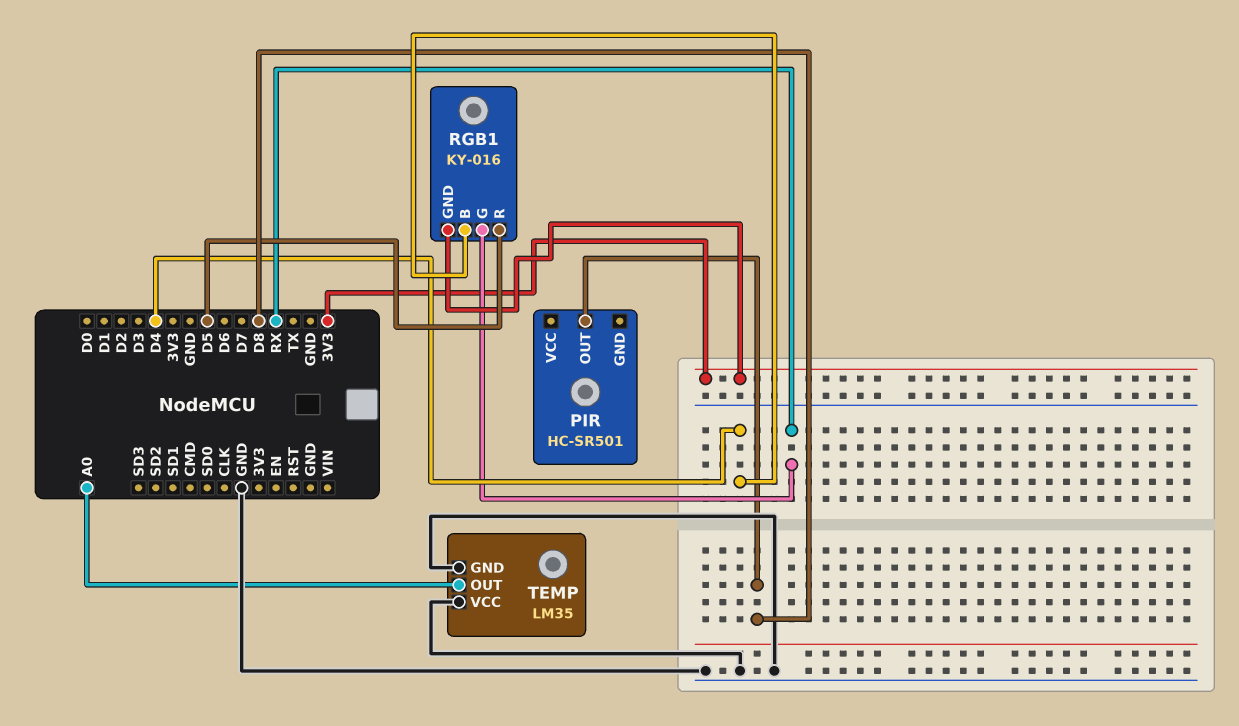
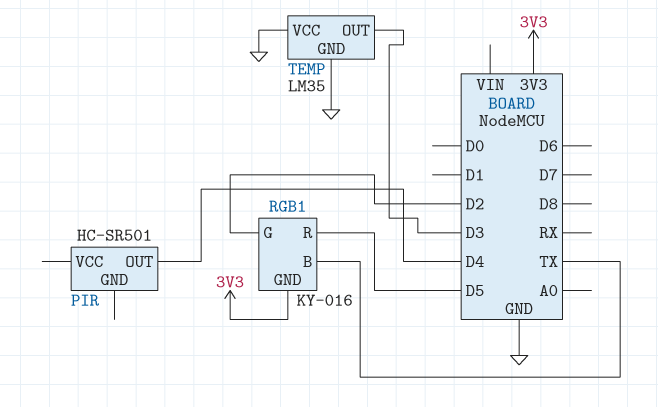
PIR pin OUT: D8 -> D4
RGB1 pin B: D4 -> TX
RGB1 pin G: RX -> D2
TEMP pin OUT: A0 -> D3

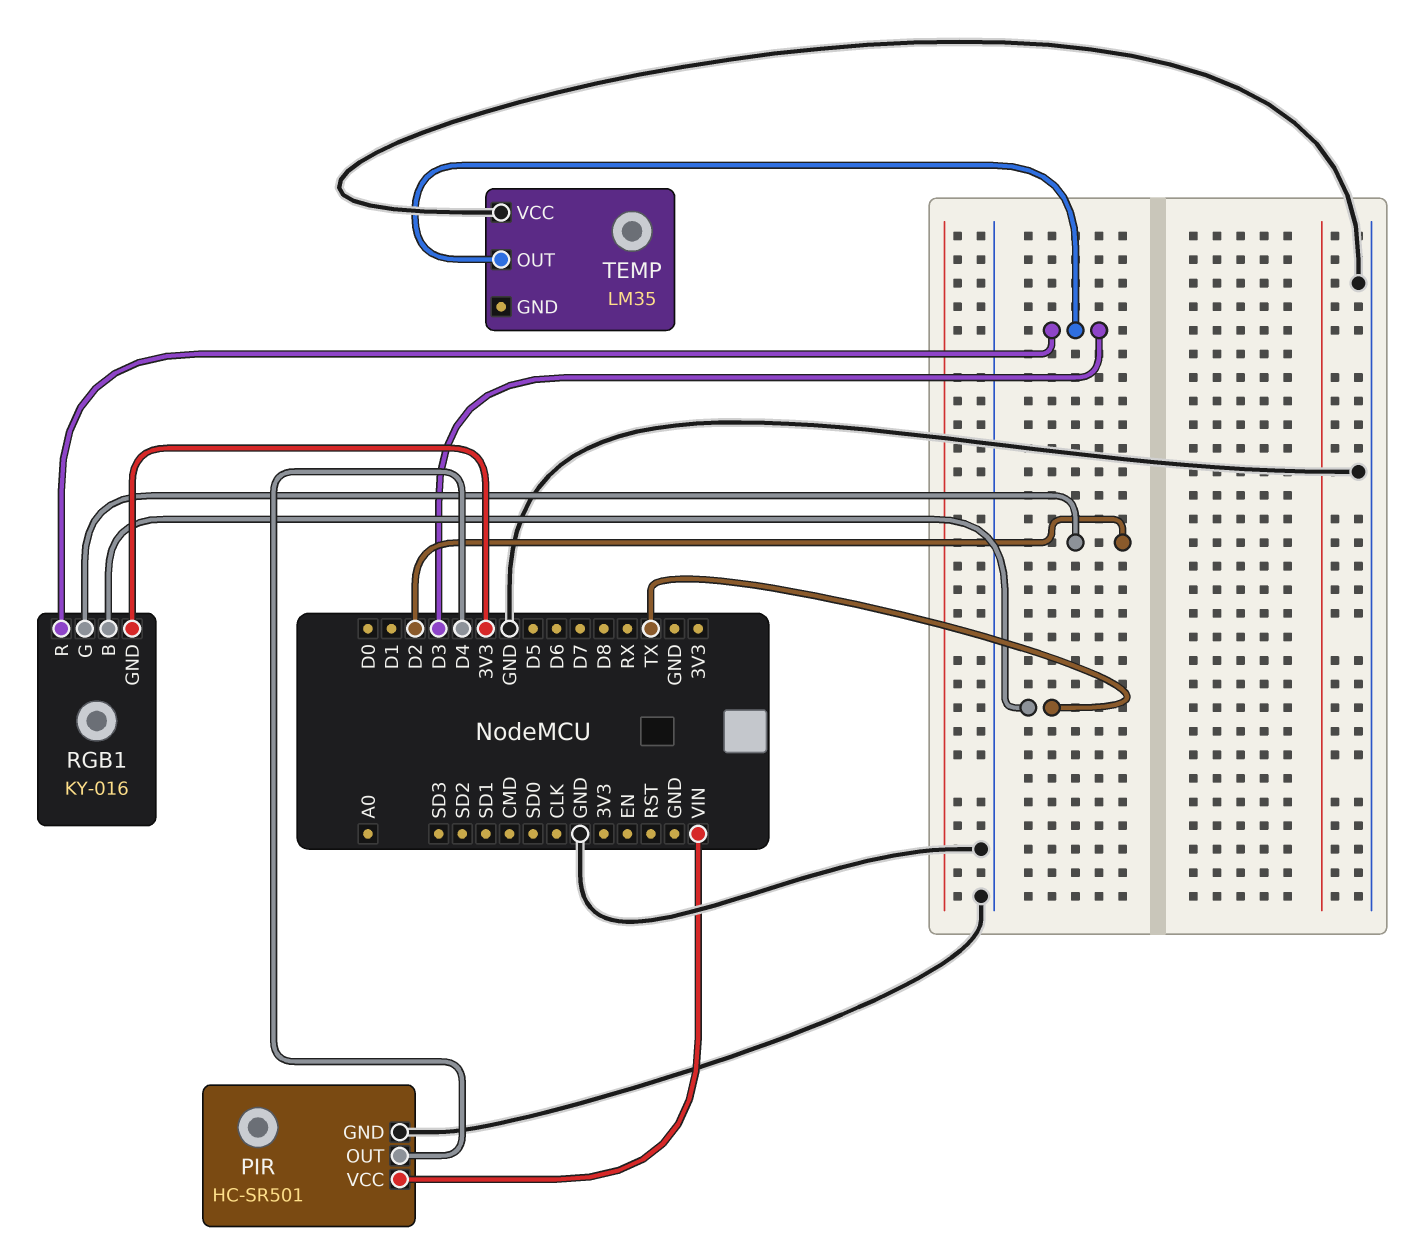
PIR pin GND: none -> GND
PIR pin VCC: none -> VIN
RGB1 pin R: D5 -> D3
TEMP pin GND: GND -> none

